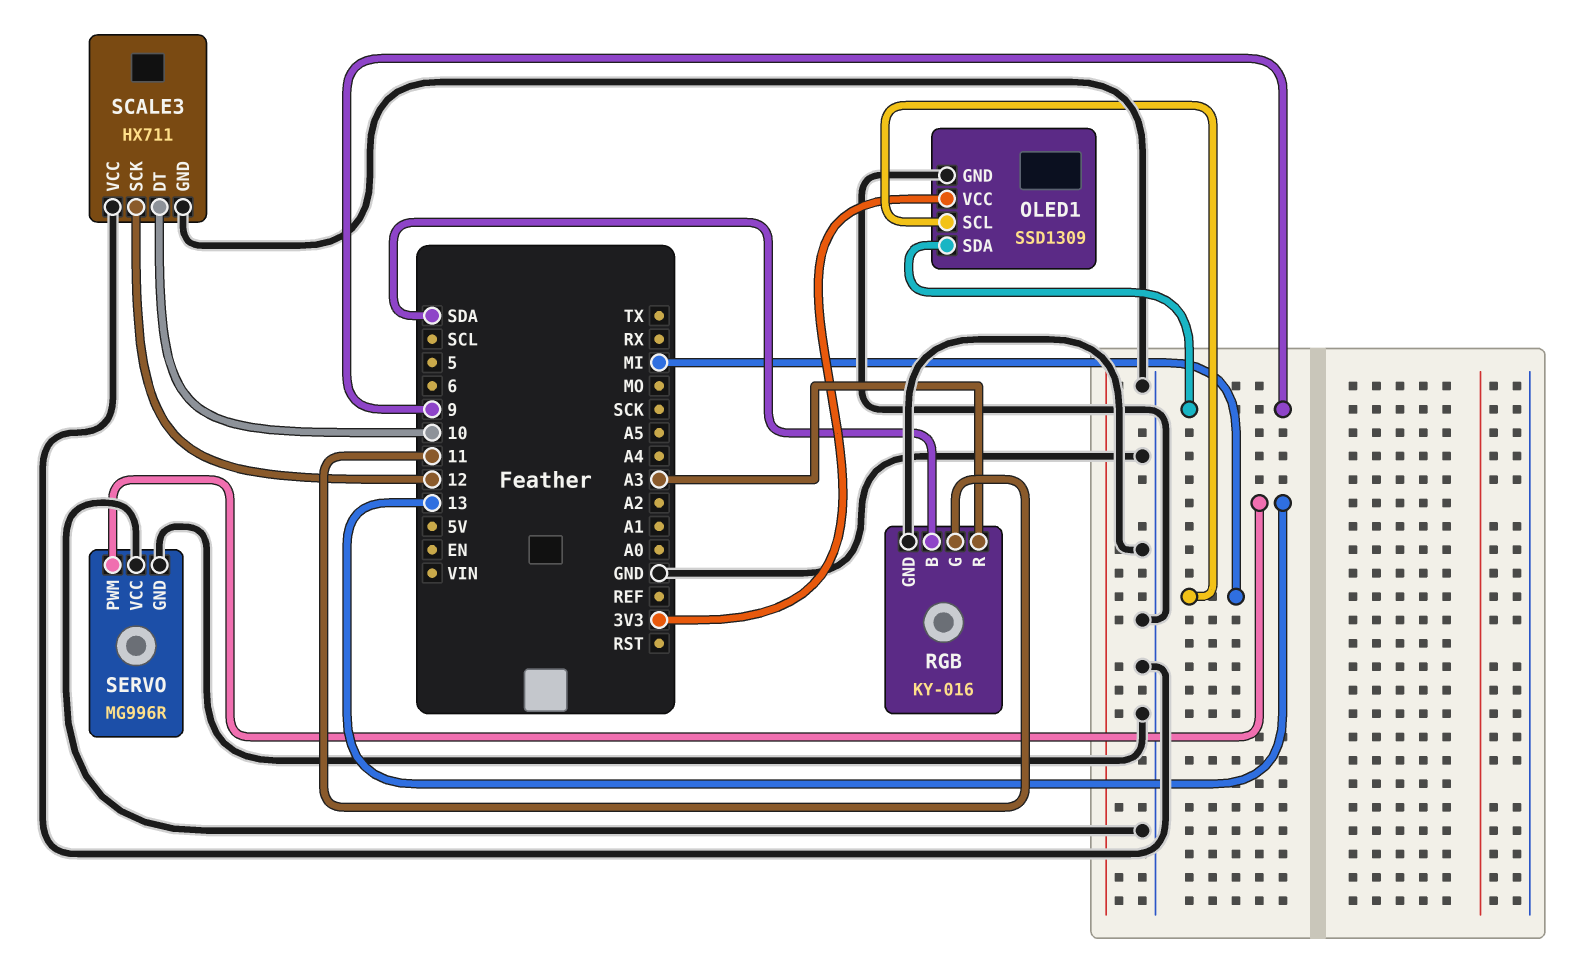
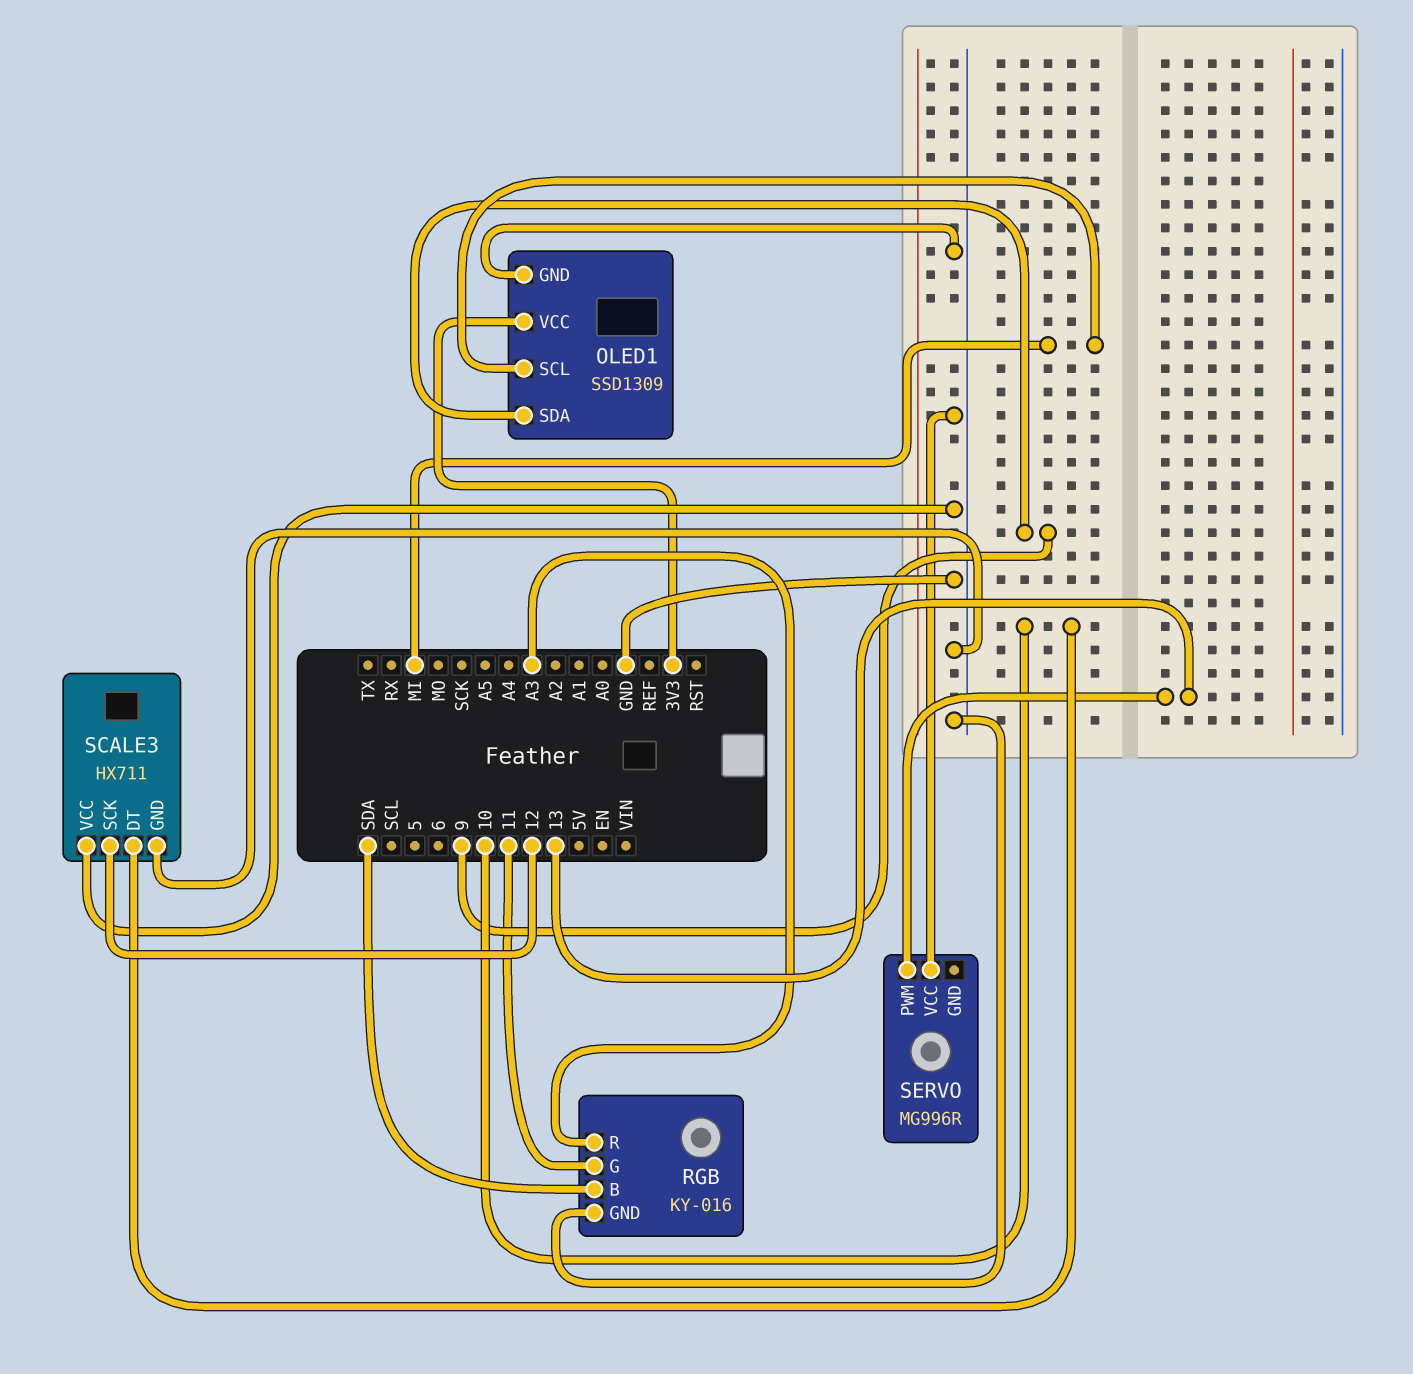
SERVO pin GND: GND -> none

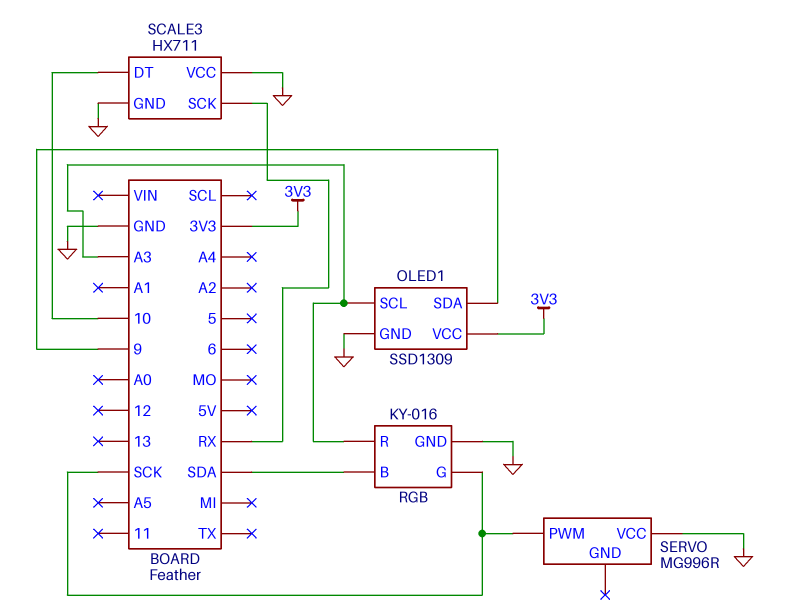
OLED1 pin SCL: MI -> A3
RGB pin G: 11 -> SCK
SCALE3 pin SCK: 12 -> RX
SERVO pin PWM: 13 -> SCK

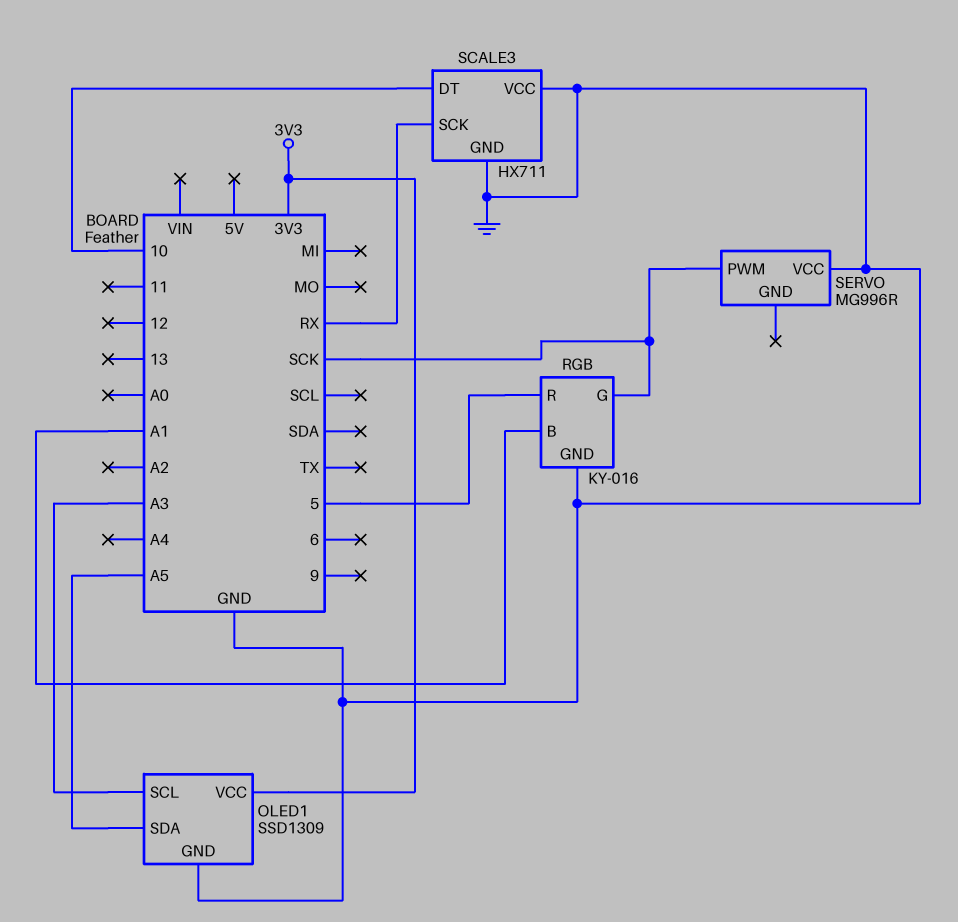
OLED1 pin SDA: 9 -> A5
RGB pin B: SDA -> A1
RGB pin R: A3 -> 5

